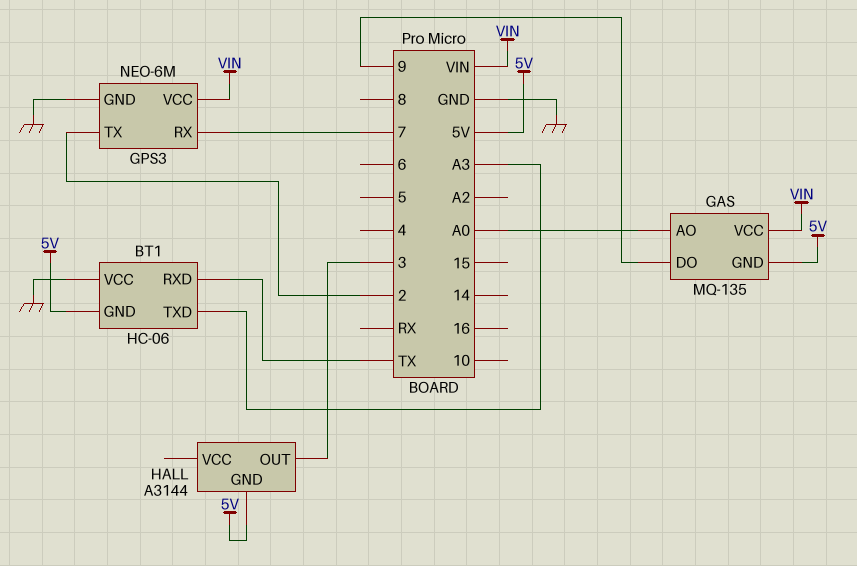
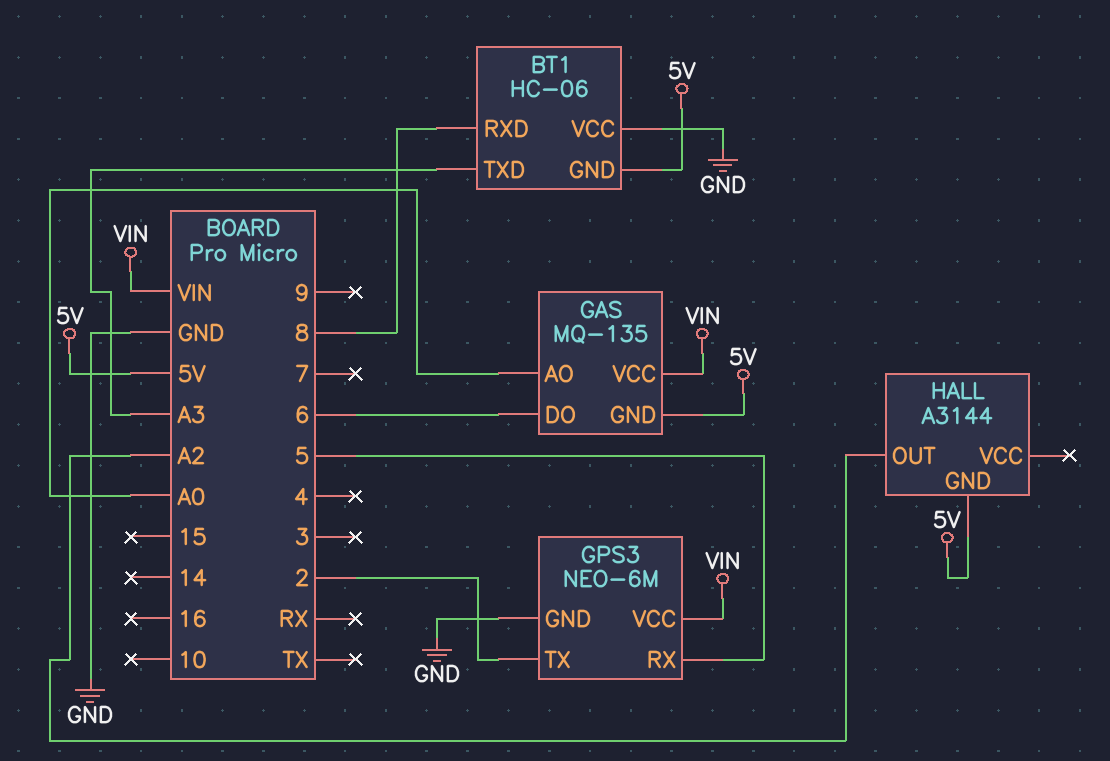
BT1 pin RXD: TX -> 8
GAS pin DO: 9 -> 6
GPS3 pin RX: 7 -> 5
HALL pin OUT: 3 -> A2

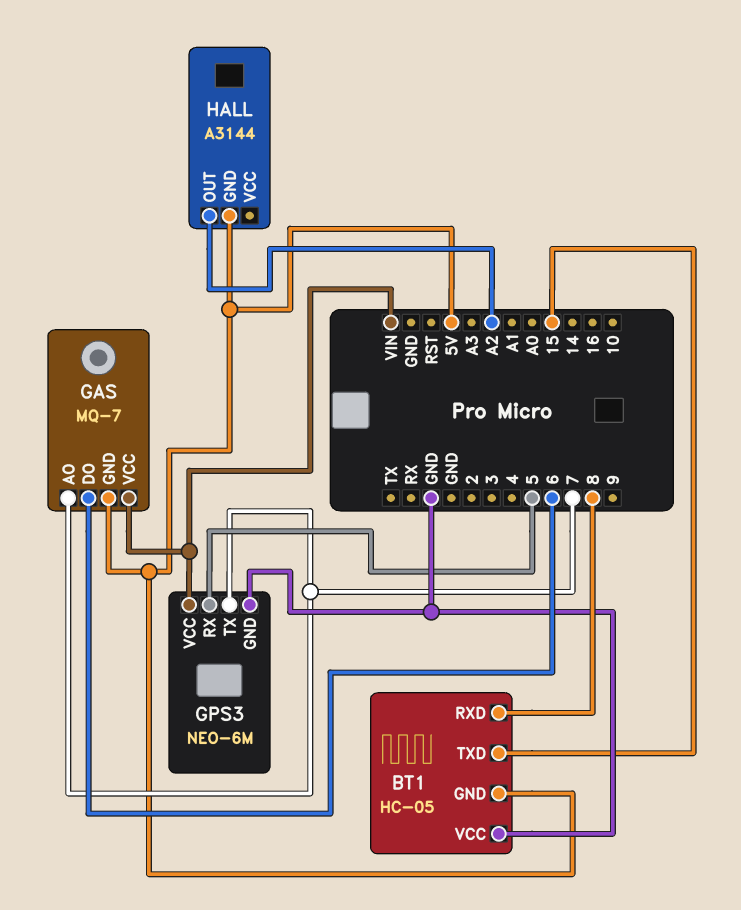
BT1: HC-06 -> HC-05
BT1 pin TXD: A3 -> 15
GAS: MQ-135 -> MQ-7
GAS pin AO: A0 -> 7
GPS3 pin TX: 2 -> 7

